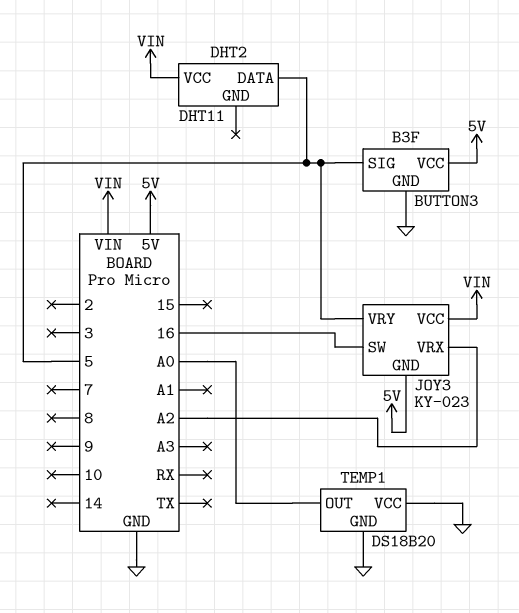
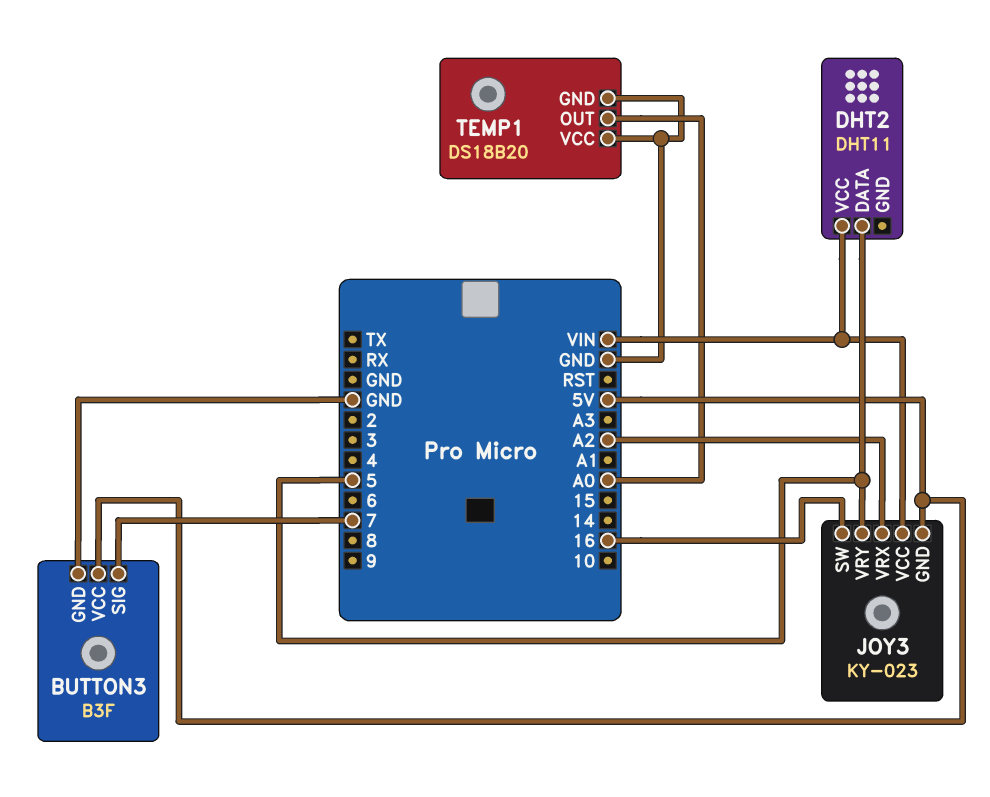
BUTTON3 pin SIG: 5 -> 7

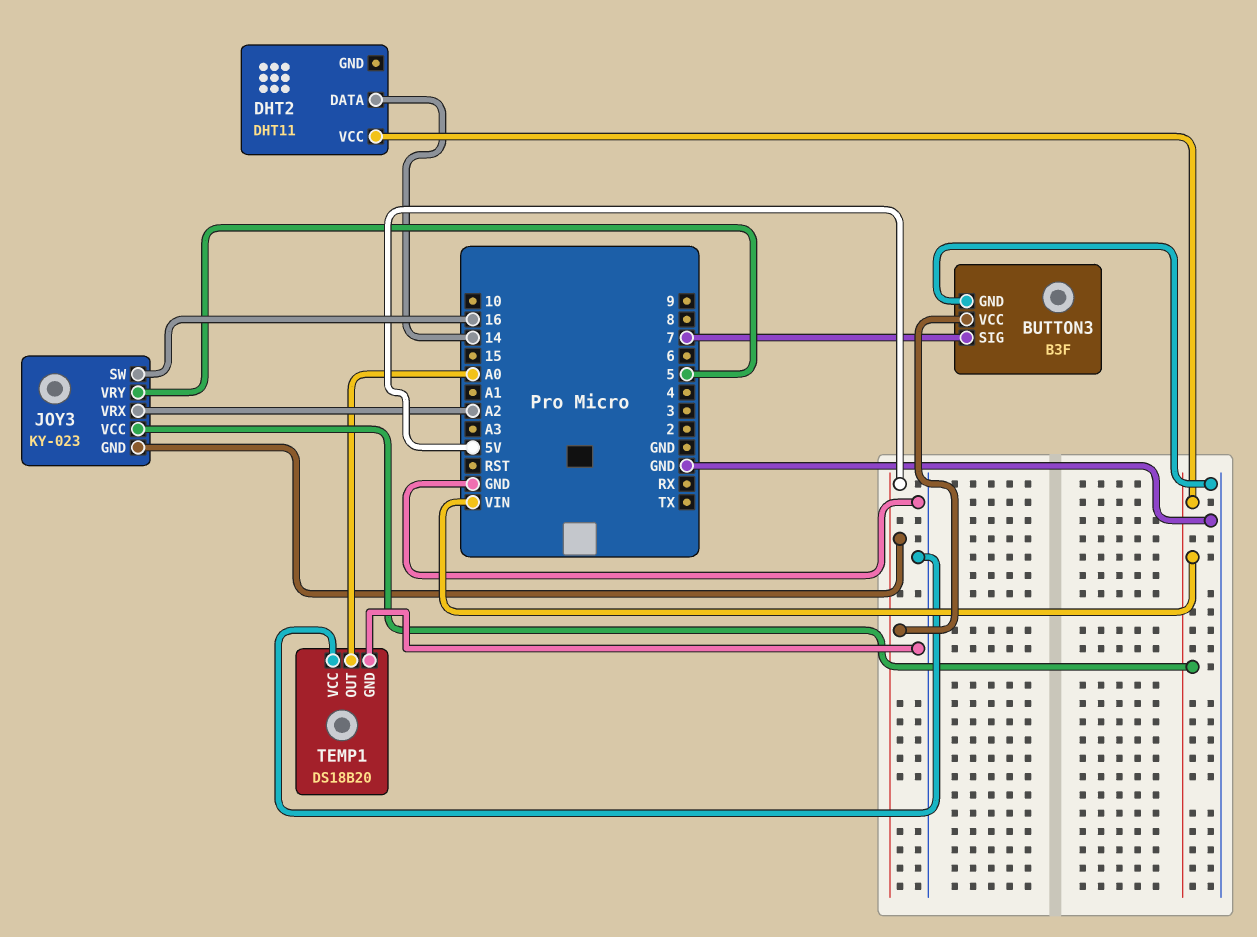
DHT2 pin DATA: 5 -> 14

